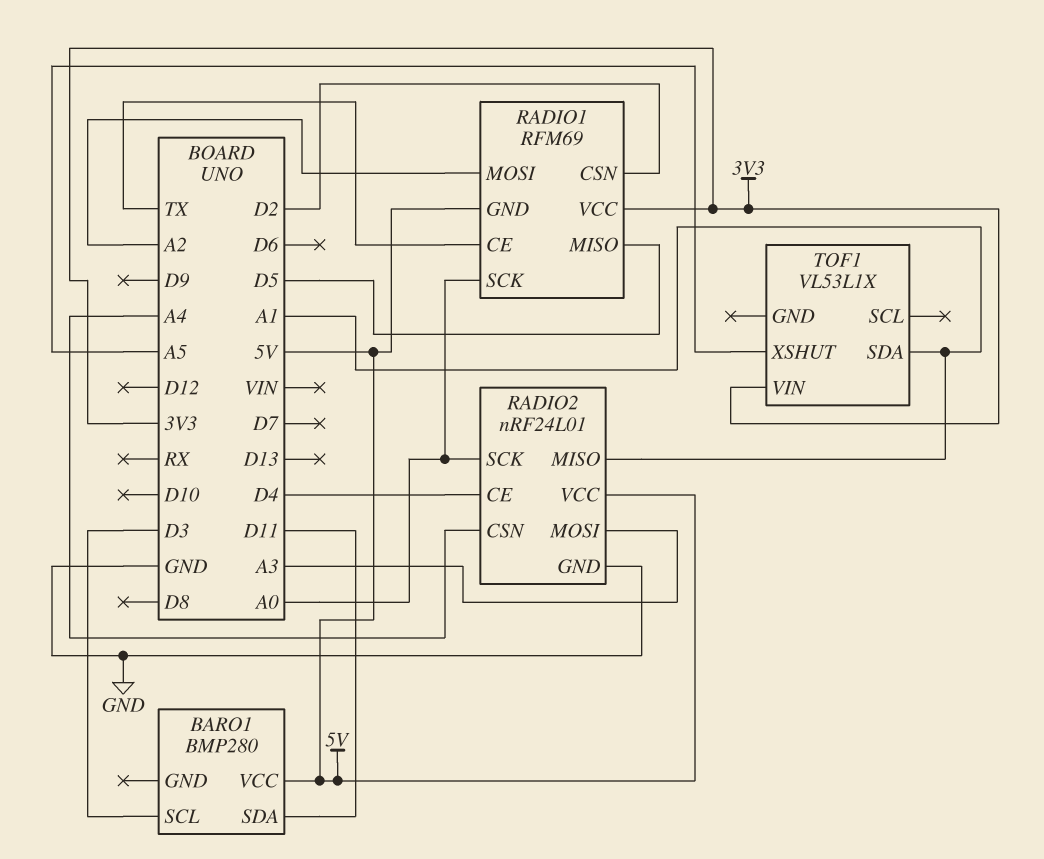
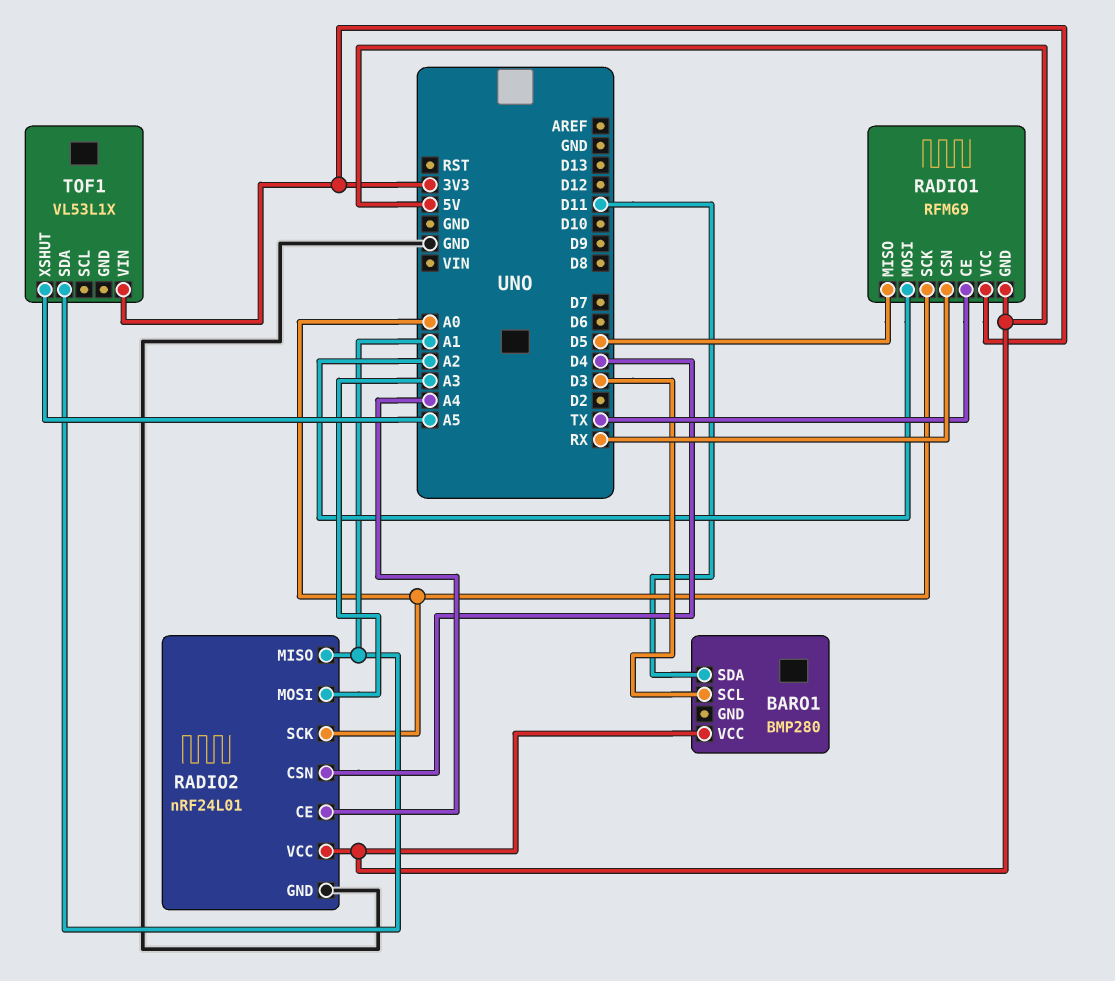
RADIO1 pin CSN: D2 -> RX
RADIO2 pin CE: D4 -> A4
RADIO2 pin CSN: A4 -> D4

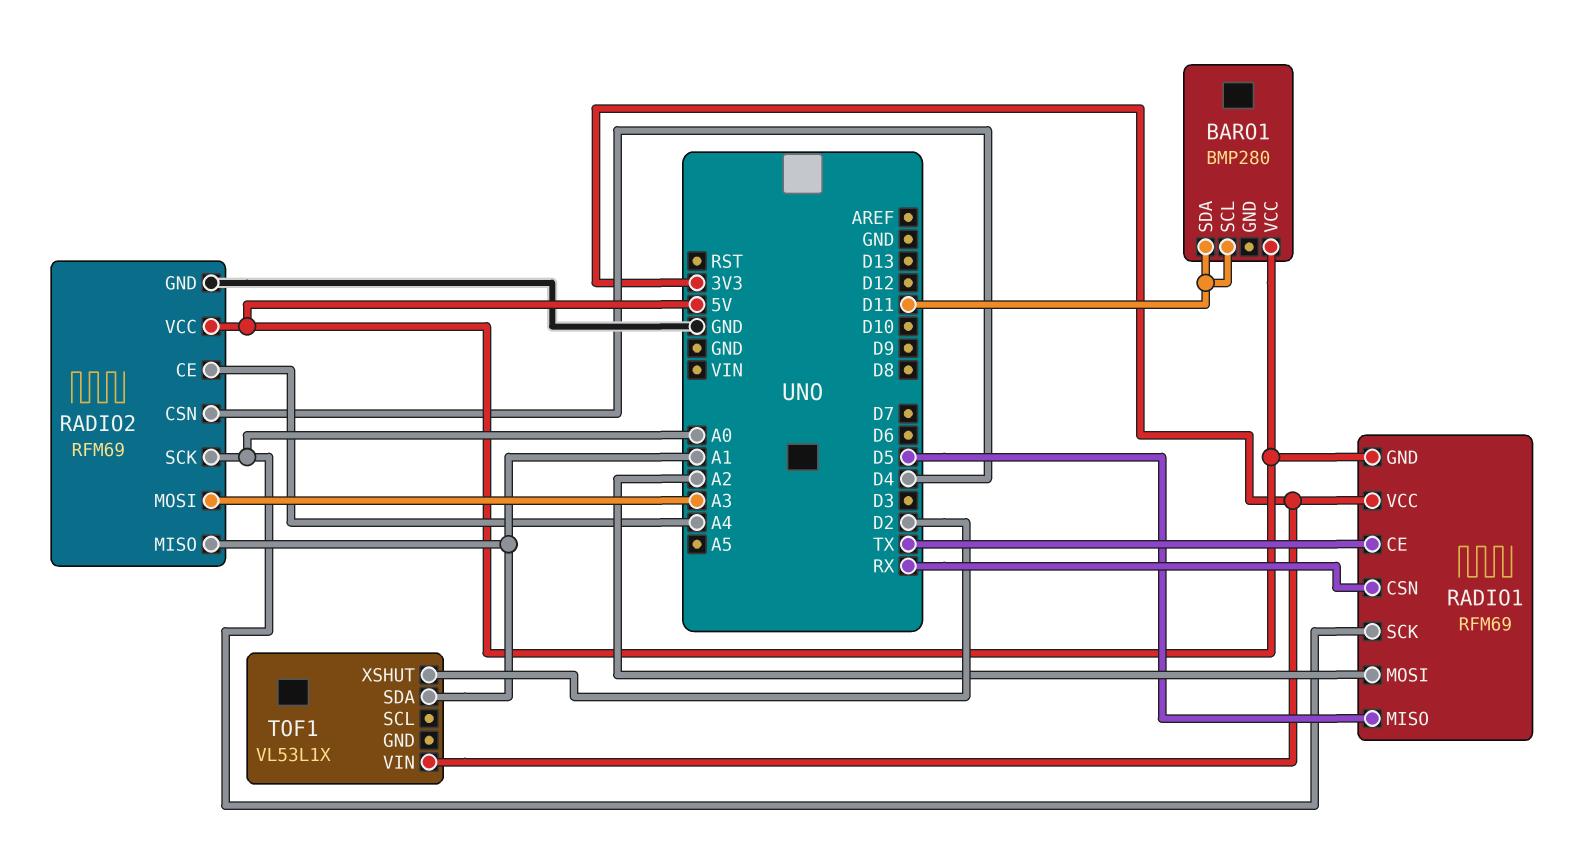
BARO1 pin SCL: D3 -> D11
RADIO2: nRF24L01 -> RFM69
TOF1 pin XSHUT: A5 -> D2

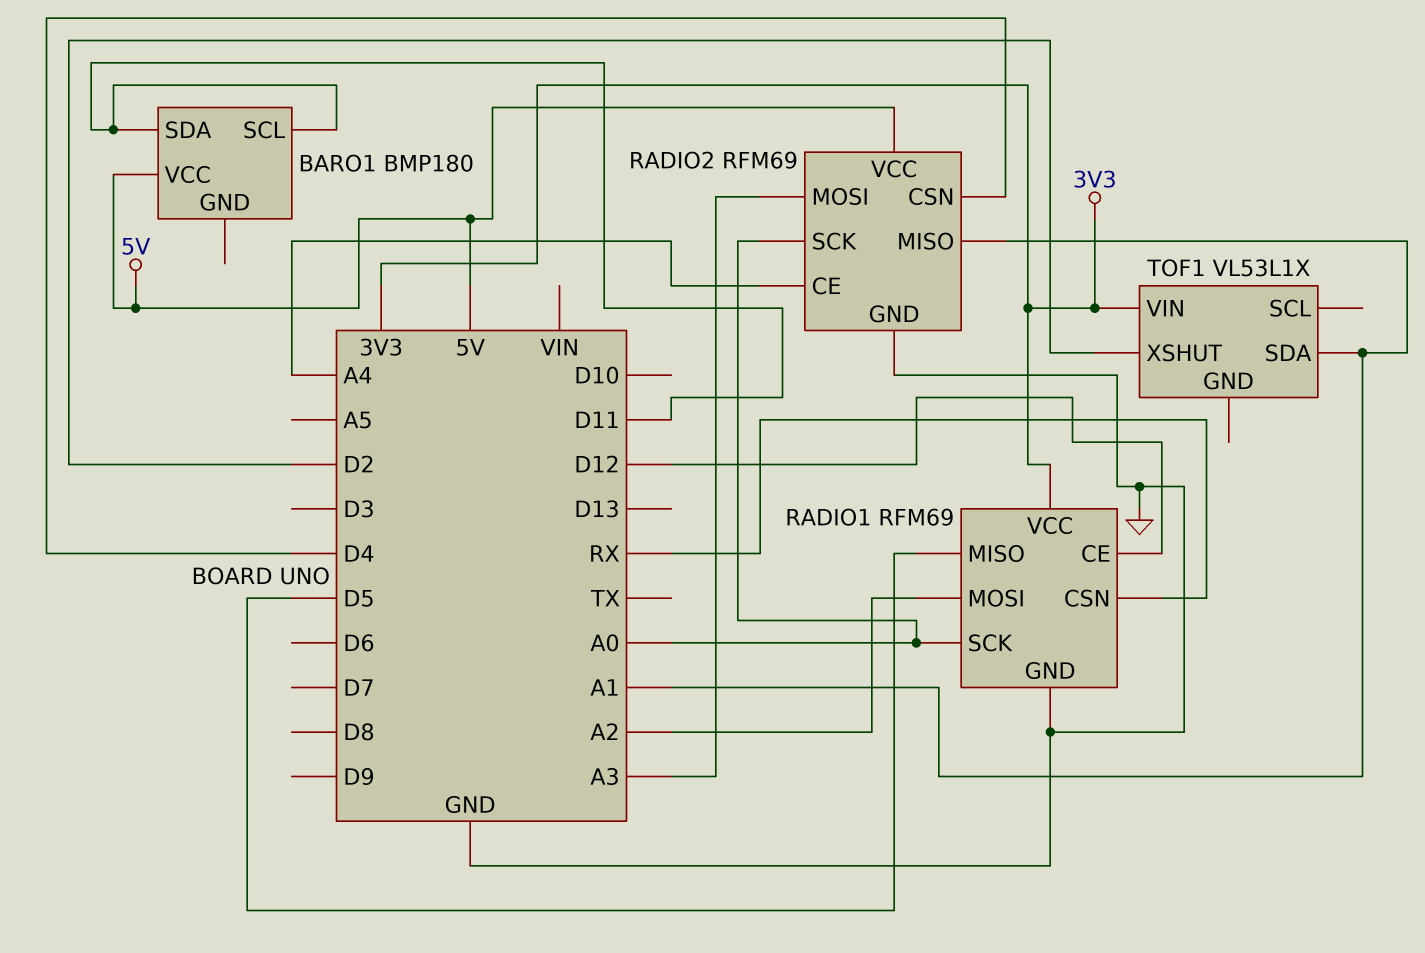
BARO1: BMP280 -> BMP180
RADIO1 pin CE: TX -> D12
RADIO1 pin GND: 5V -> GND

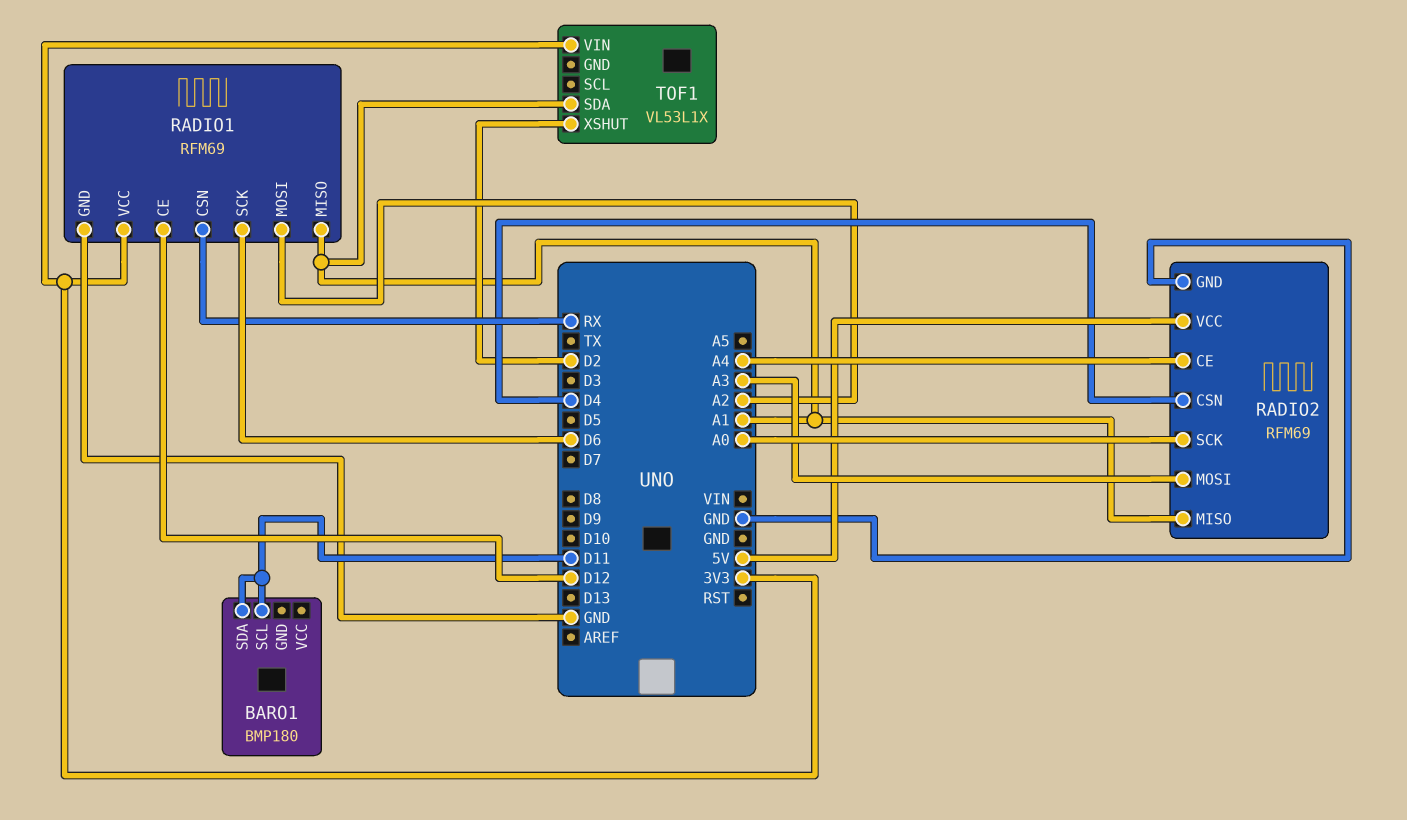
BARO1 pin VCC: 5V -> none
RADIO1 pin MISO: D5 -> A1
RADIO1 pin SCK: A0 -> D6

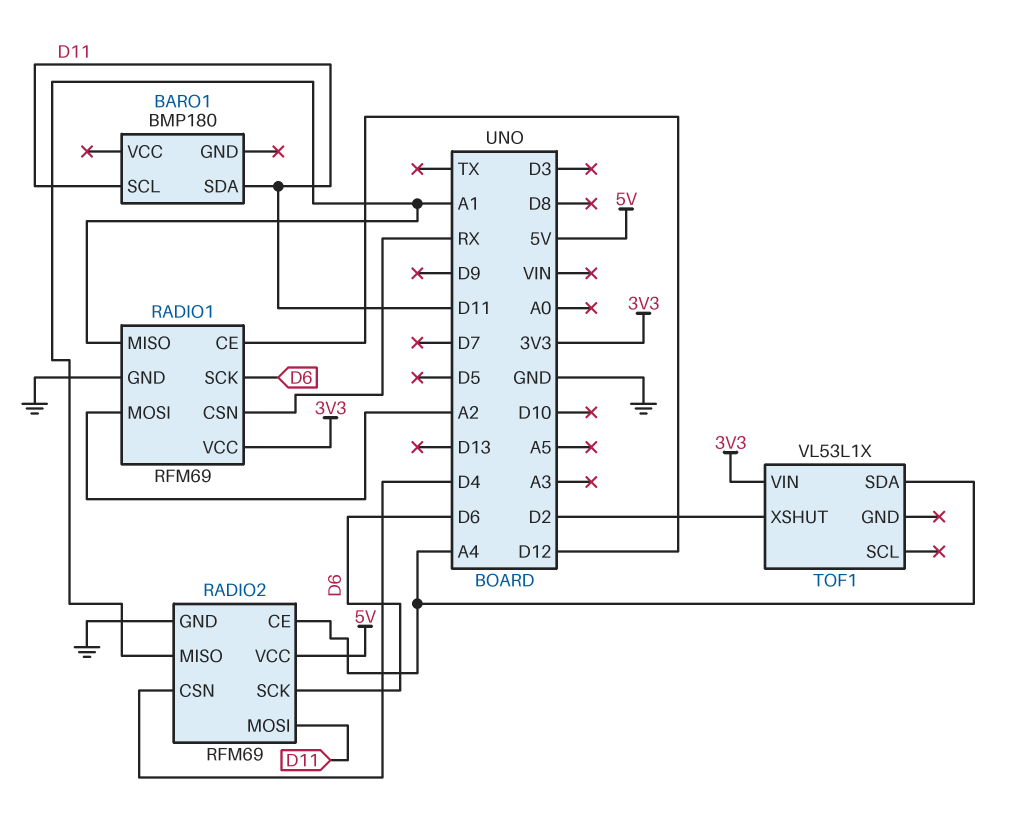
RADIO2 pin MOSI: A3 -> D11
RADIO2 pin SCK: A0 -> D6
TOF1 pin SDA: A1 -> A4

